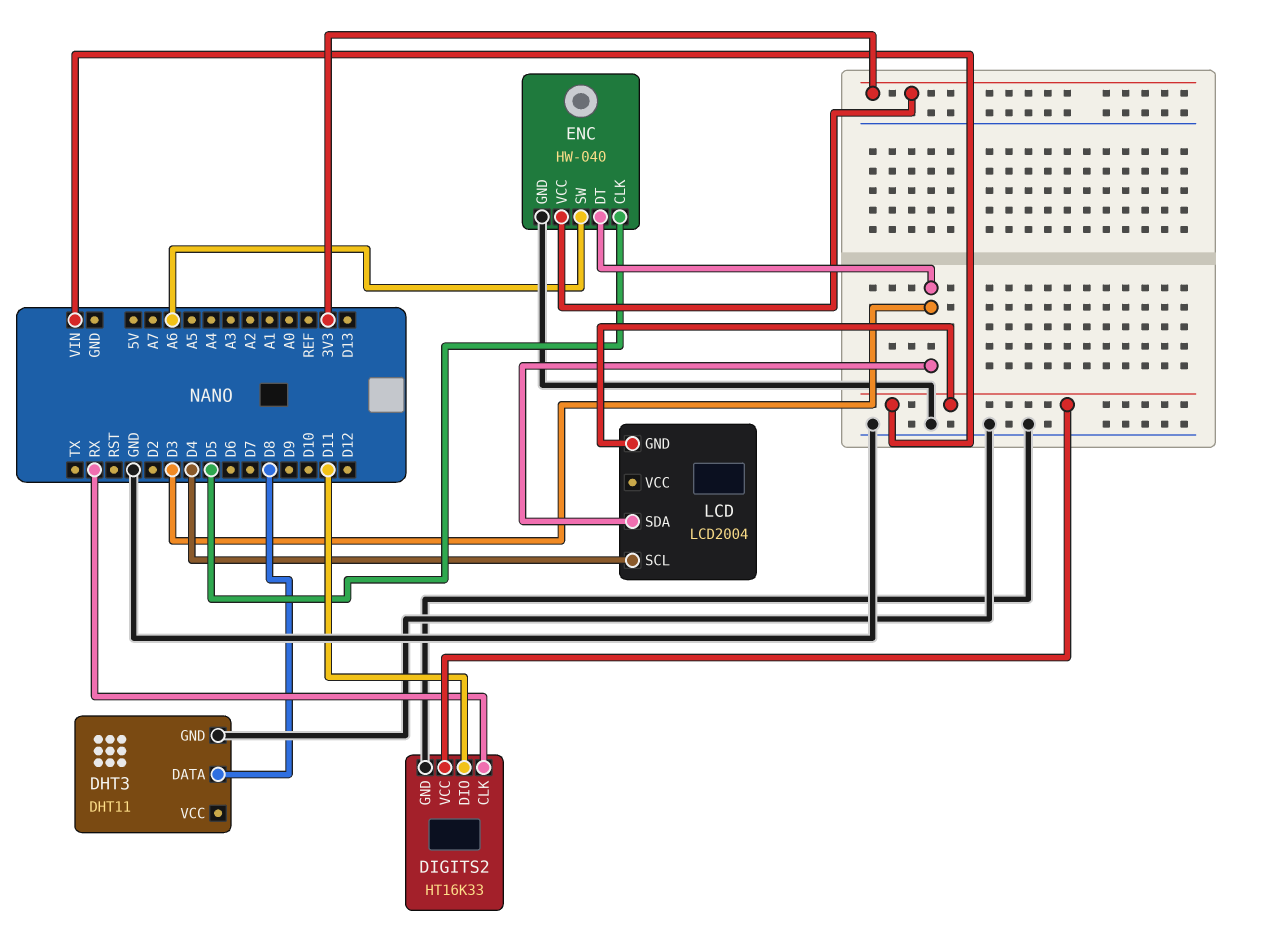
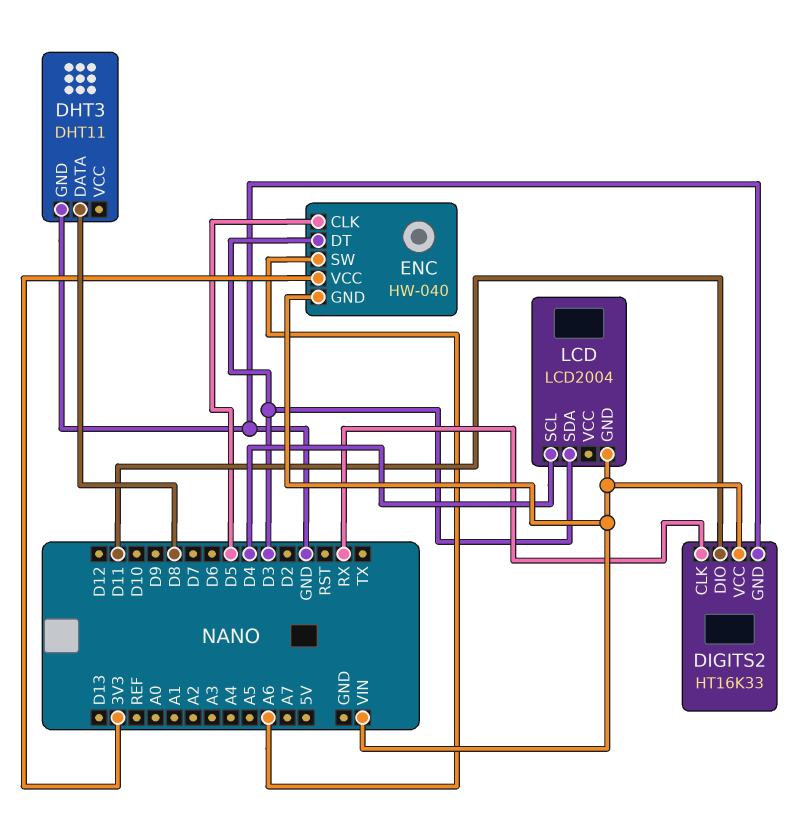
ENC pin GND: GND -> VIN

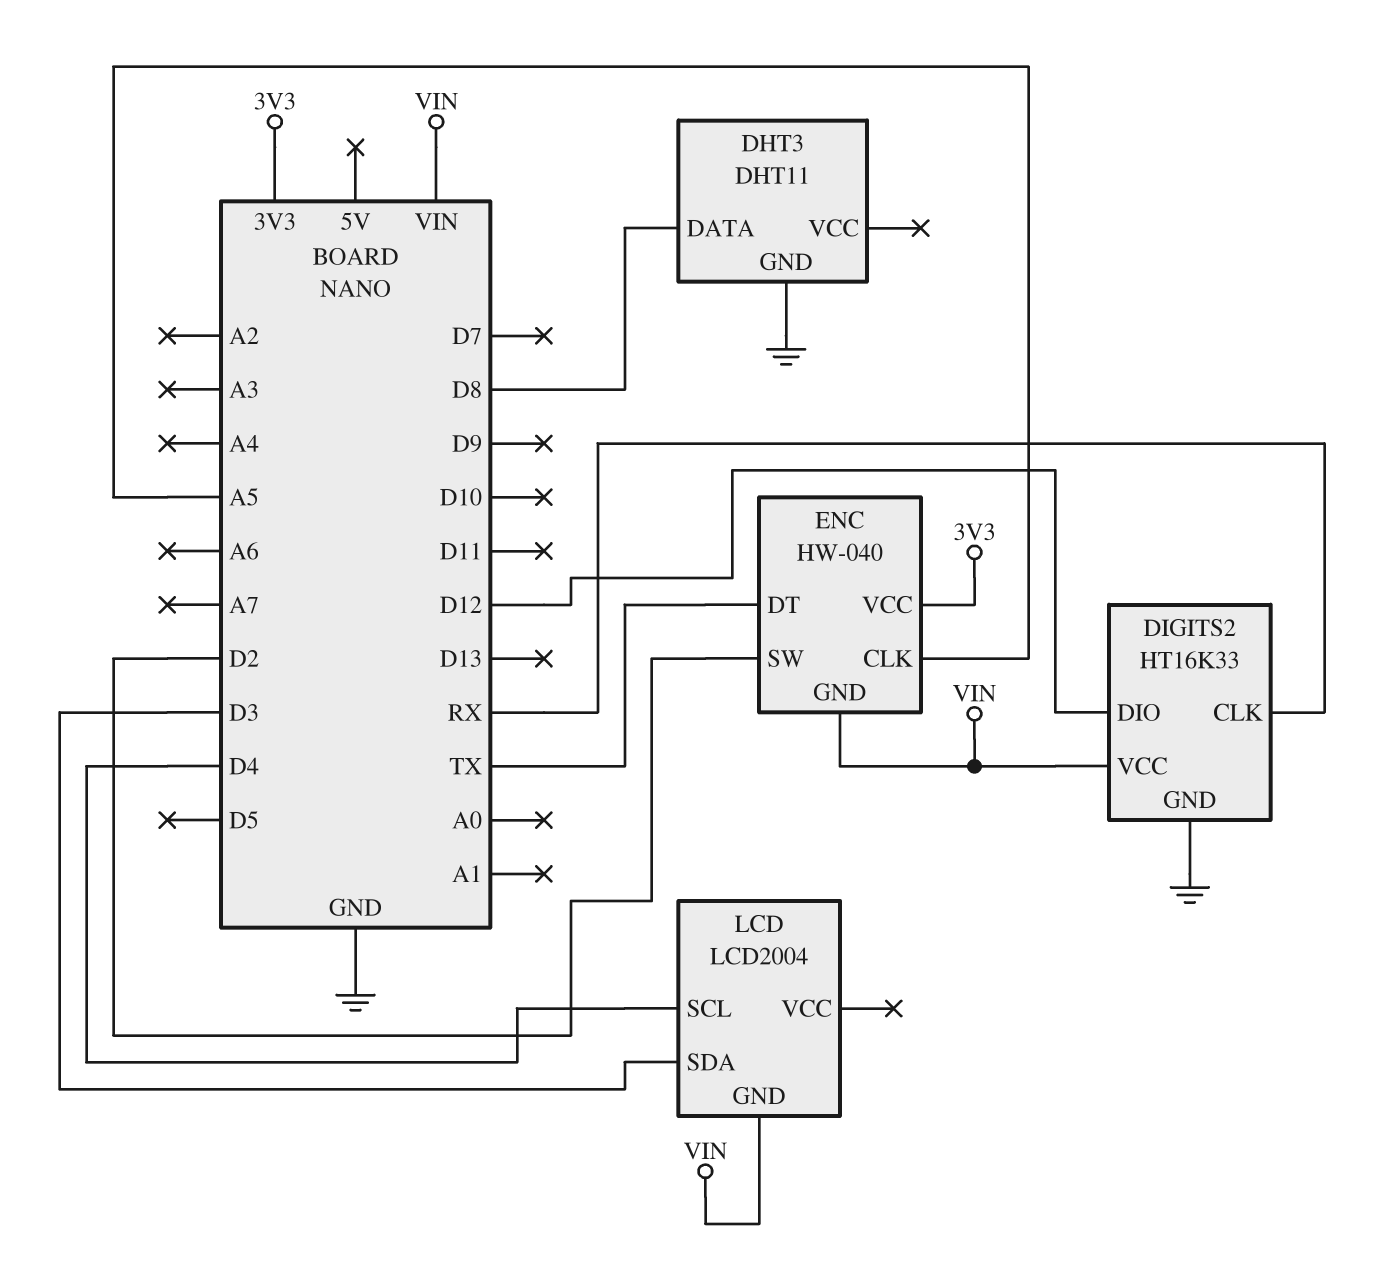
DIGITS2 pin DIO: D11 -> D12
ENC pin CLK: D5 -> A5
ENC pin DT: D3 -> TX
ENC pin SW: A6 -> D2

